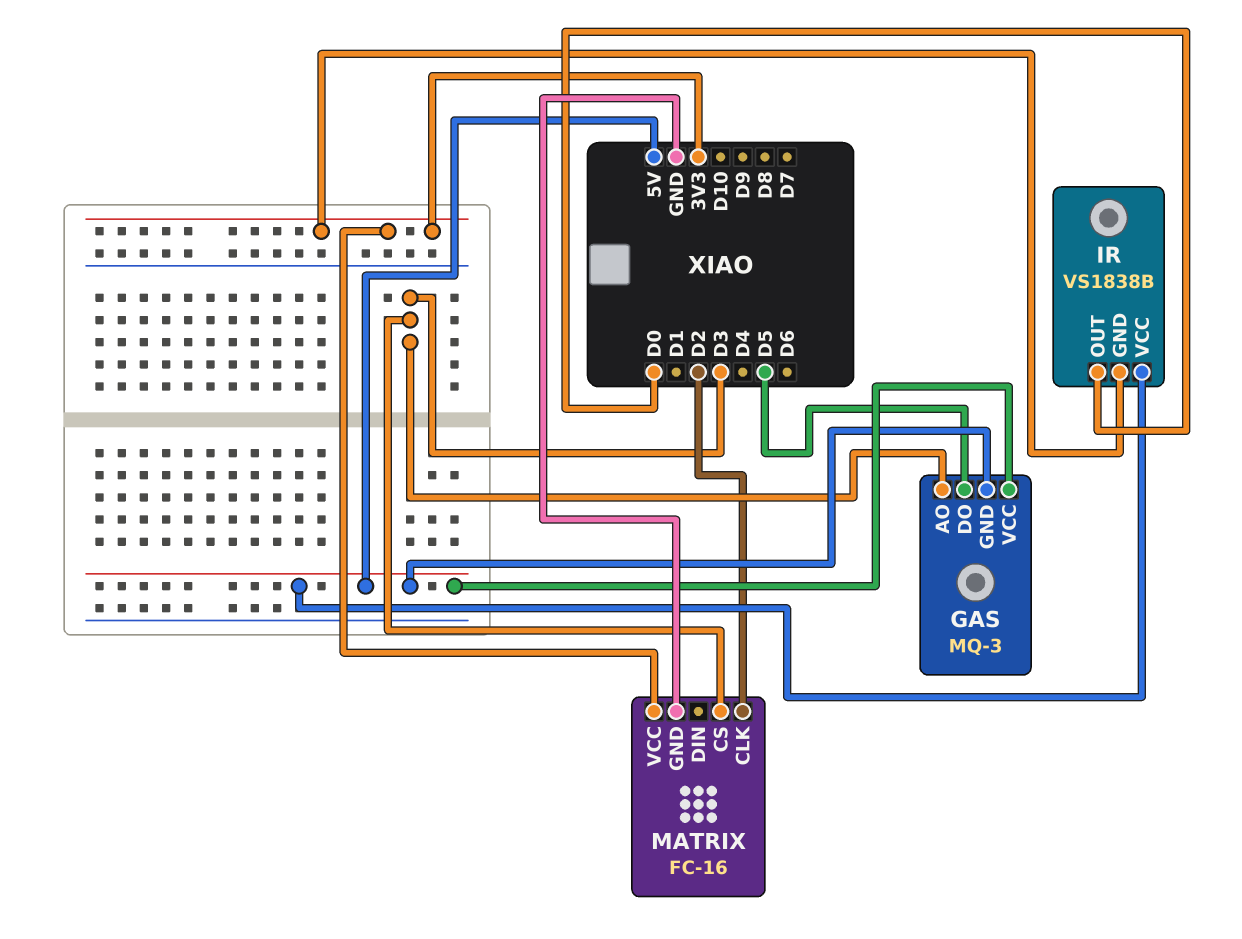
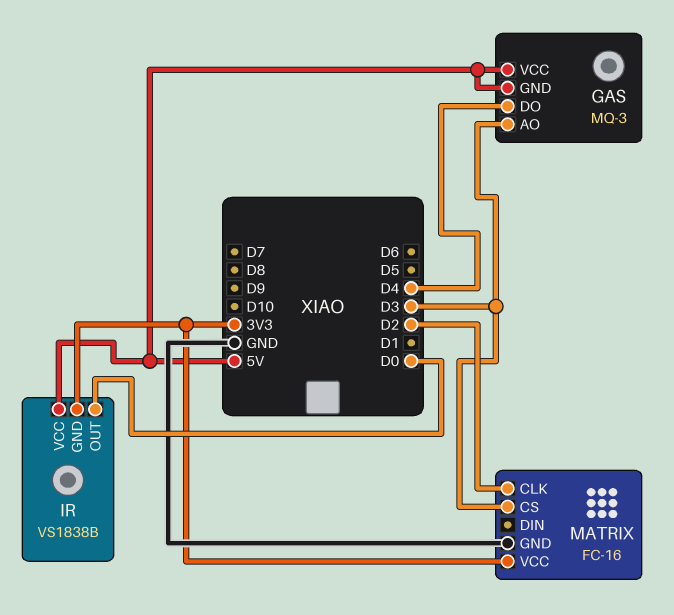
GAS pin DO: D5 -> D4

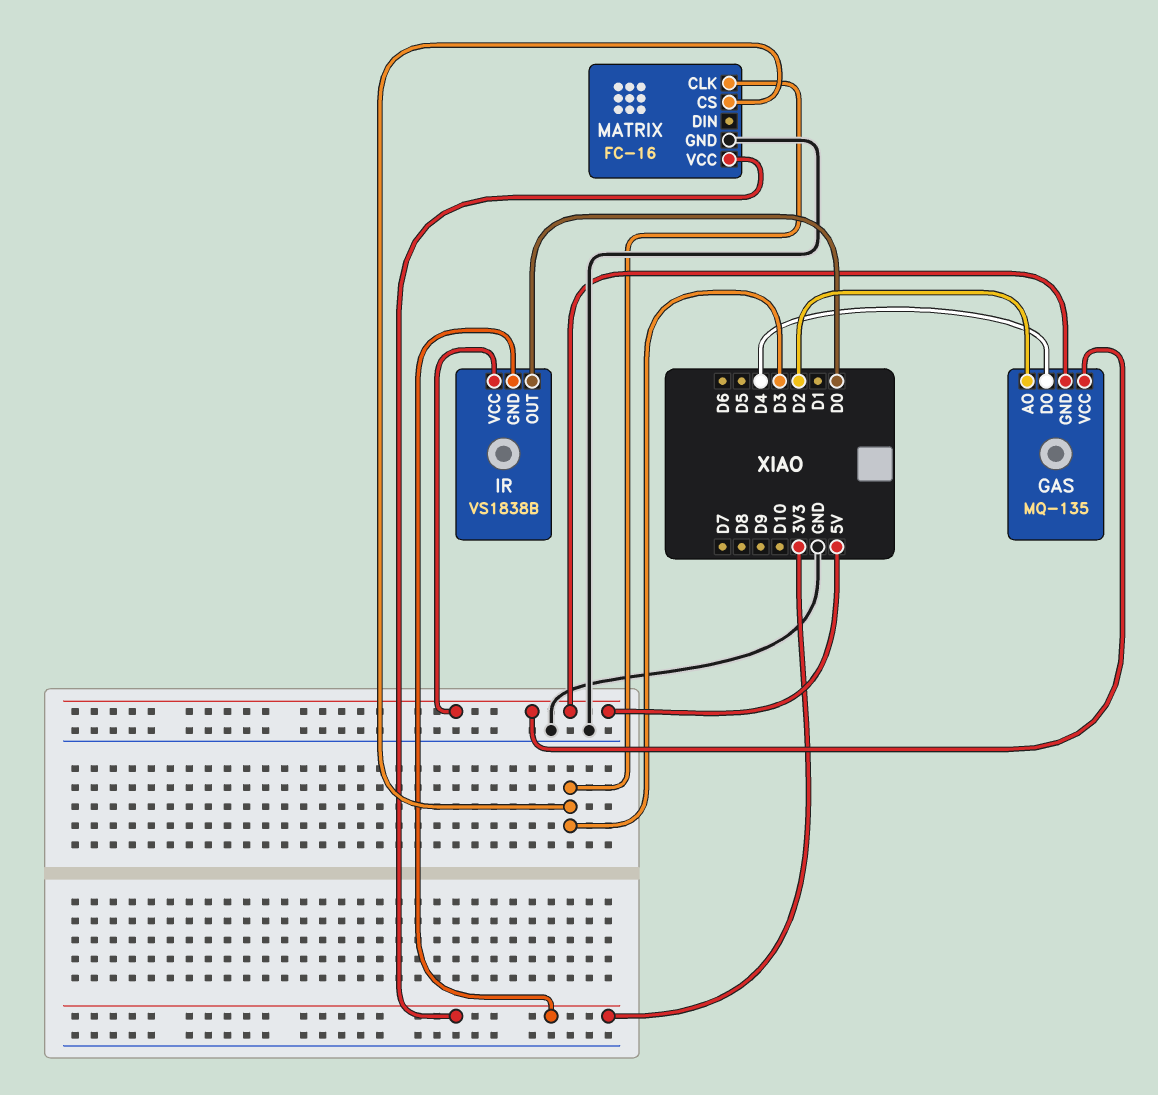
GAS: MQ-3 -> MQ-135
GAS pin AO: D3 -> D2
MATRIX pin CLK: D2 -> D3

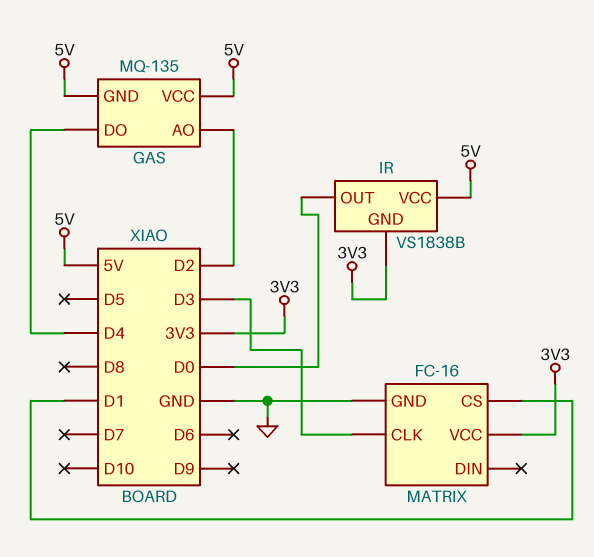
MATRIX pin CS: D3 -> D1

